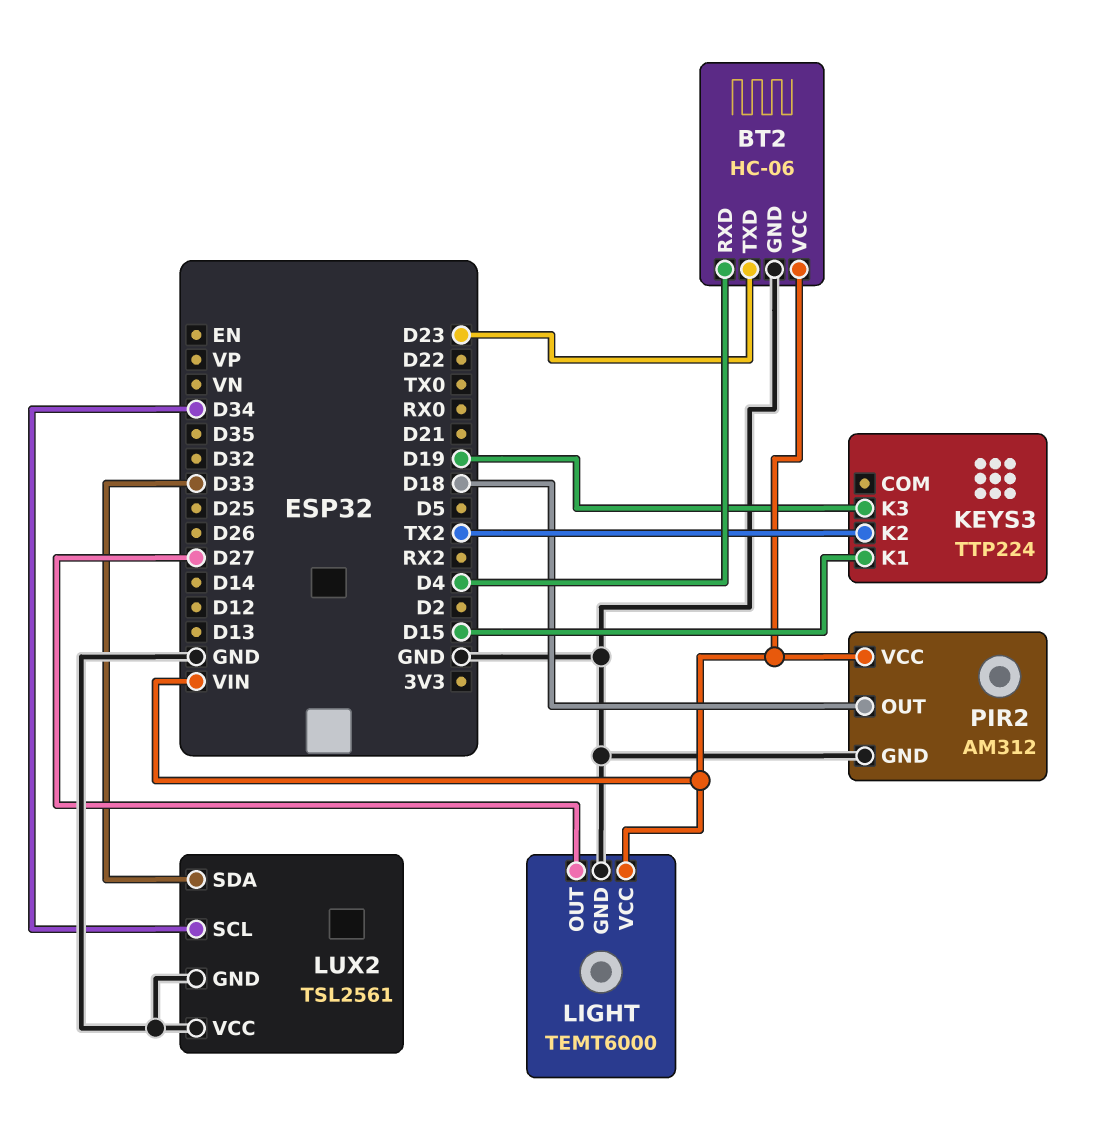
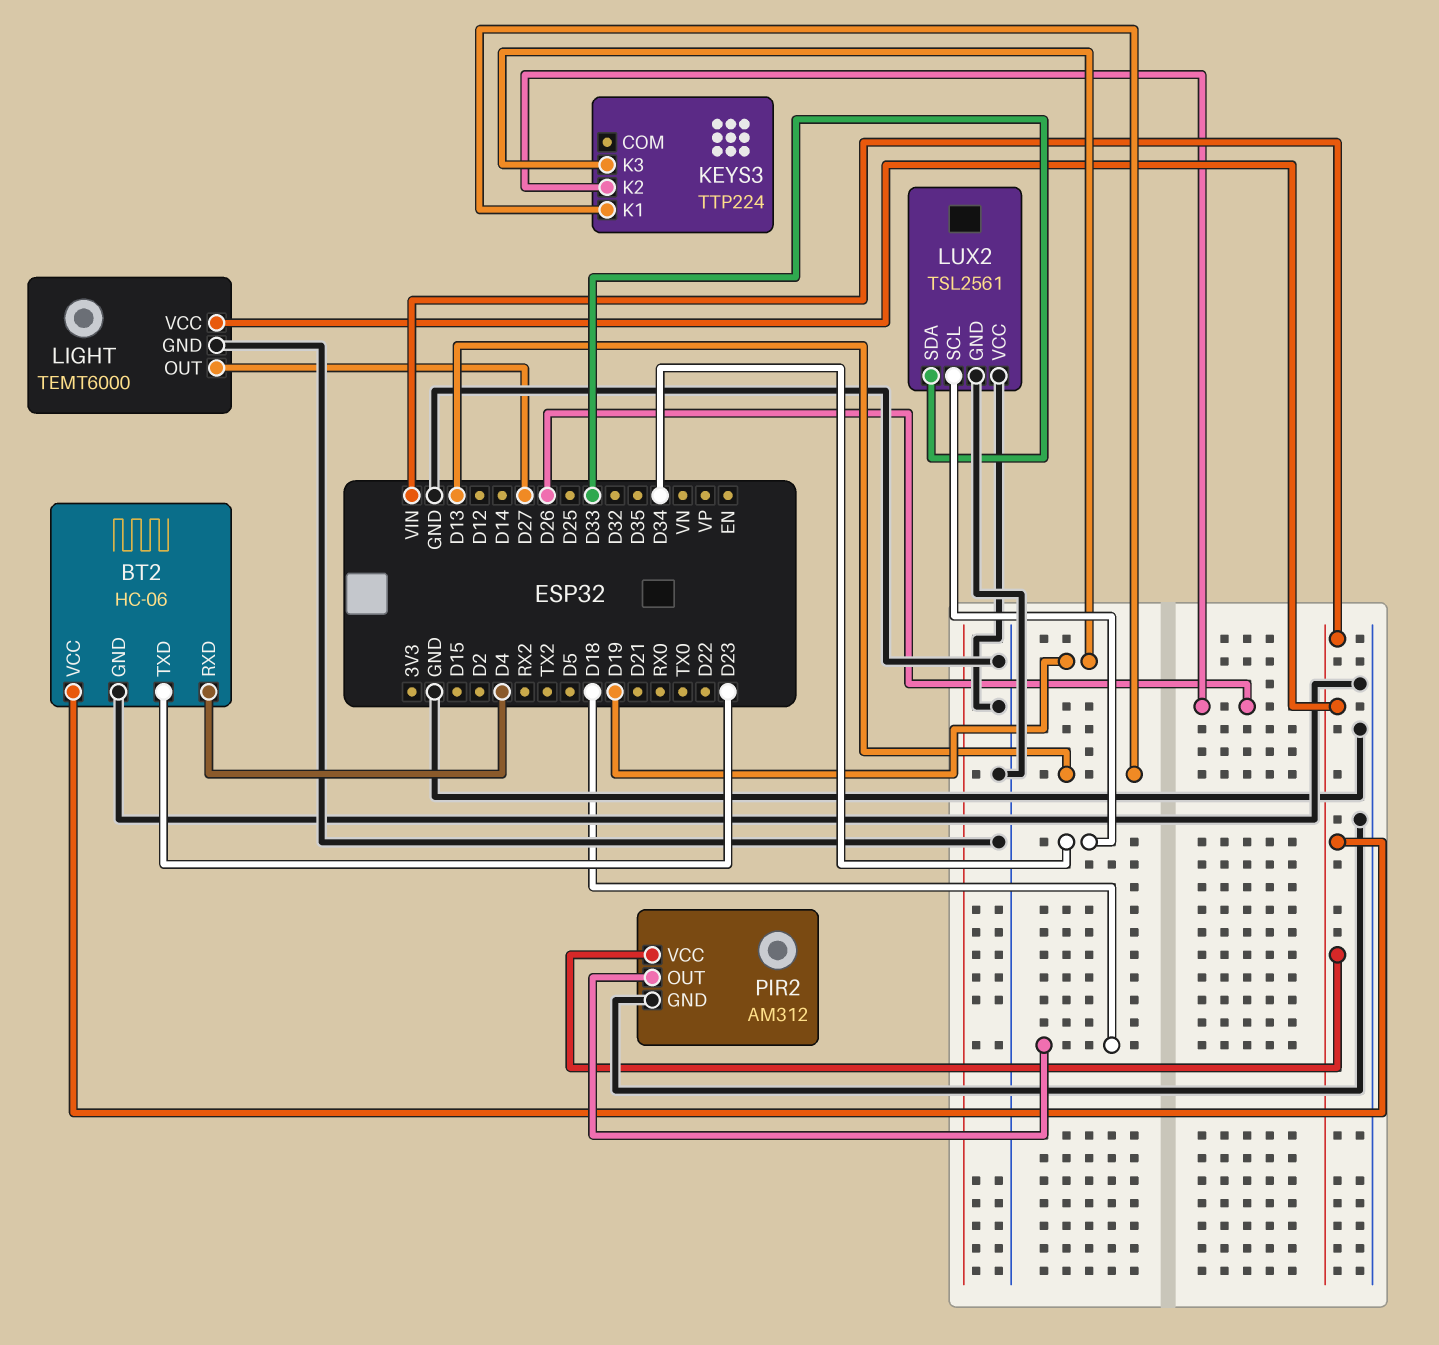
KEYS3 pin K1: D15 -> D13
KEYS3 pin K2: TX2 -> D26

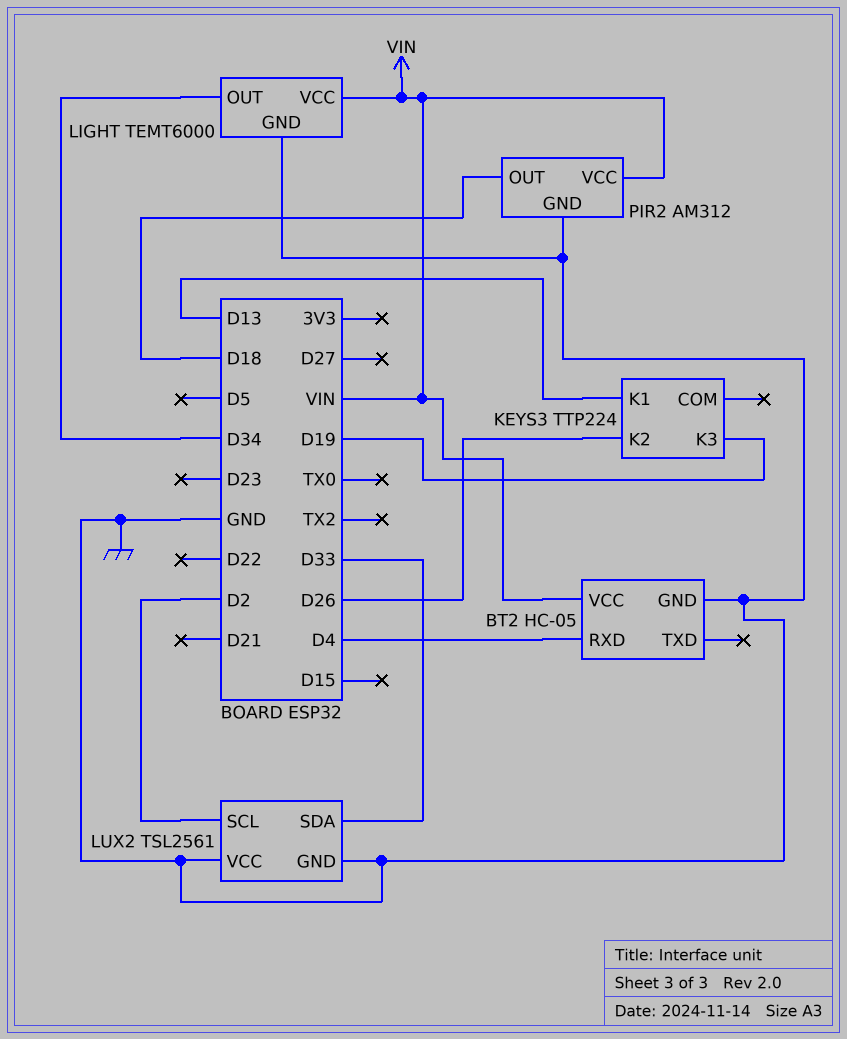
BT2: HC-06 -> HC-05
BT2 pin TXD: D23 -> none
LIGHT pin OUT: D27 -> D34
LUX2 pin SCL: D34 -> D2

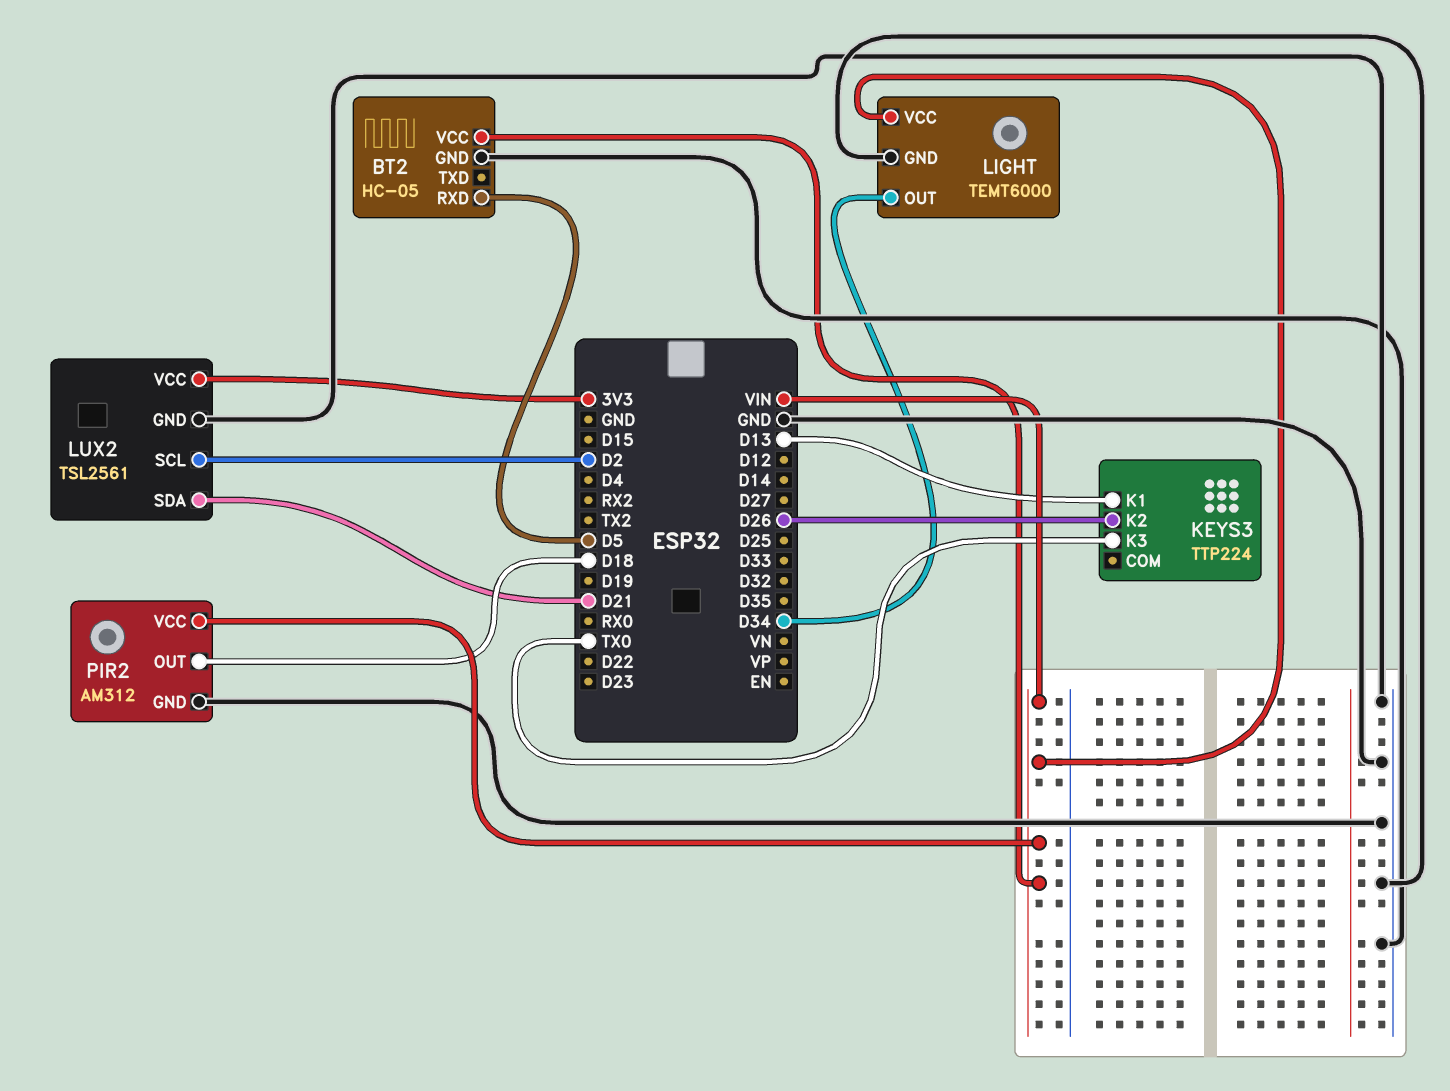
BT2 pin RXD: D4 -> D5
KEYS3 pin K3: D19 -> TX0
LUX2 pin SDA: D33 -> D21
LUX2 pin VCC: GND -> 3V3

